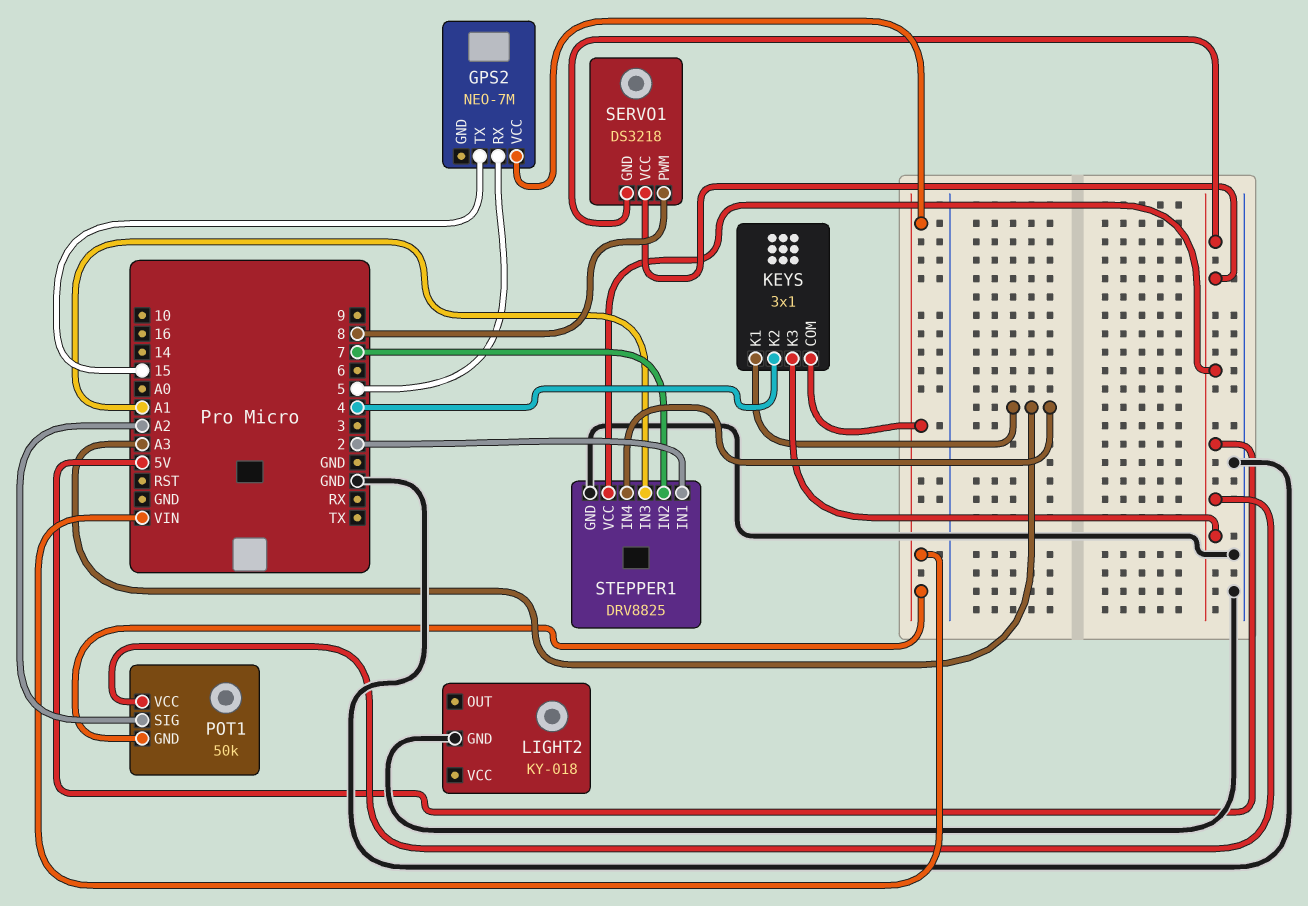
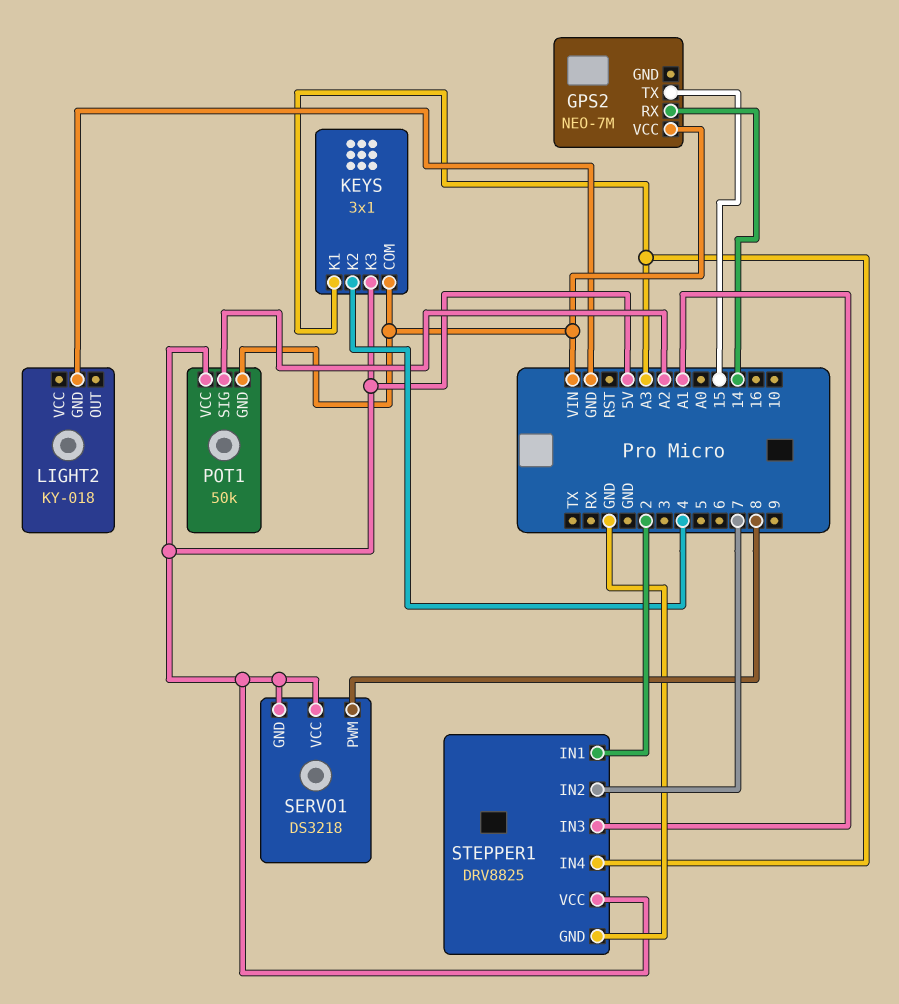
GPS2 pin RX: 5 -> 14

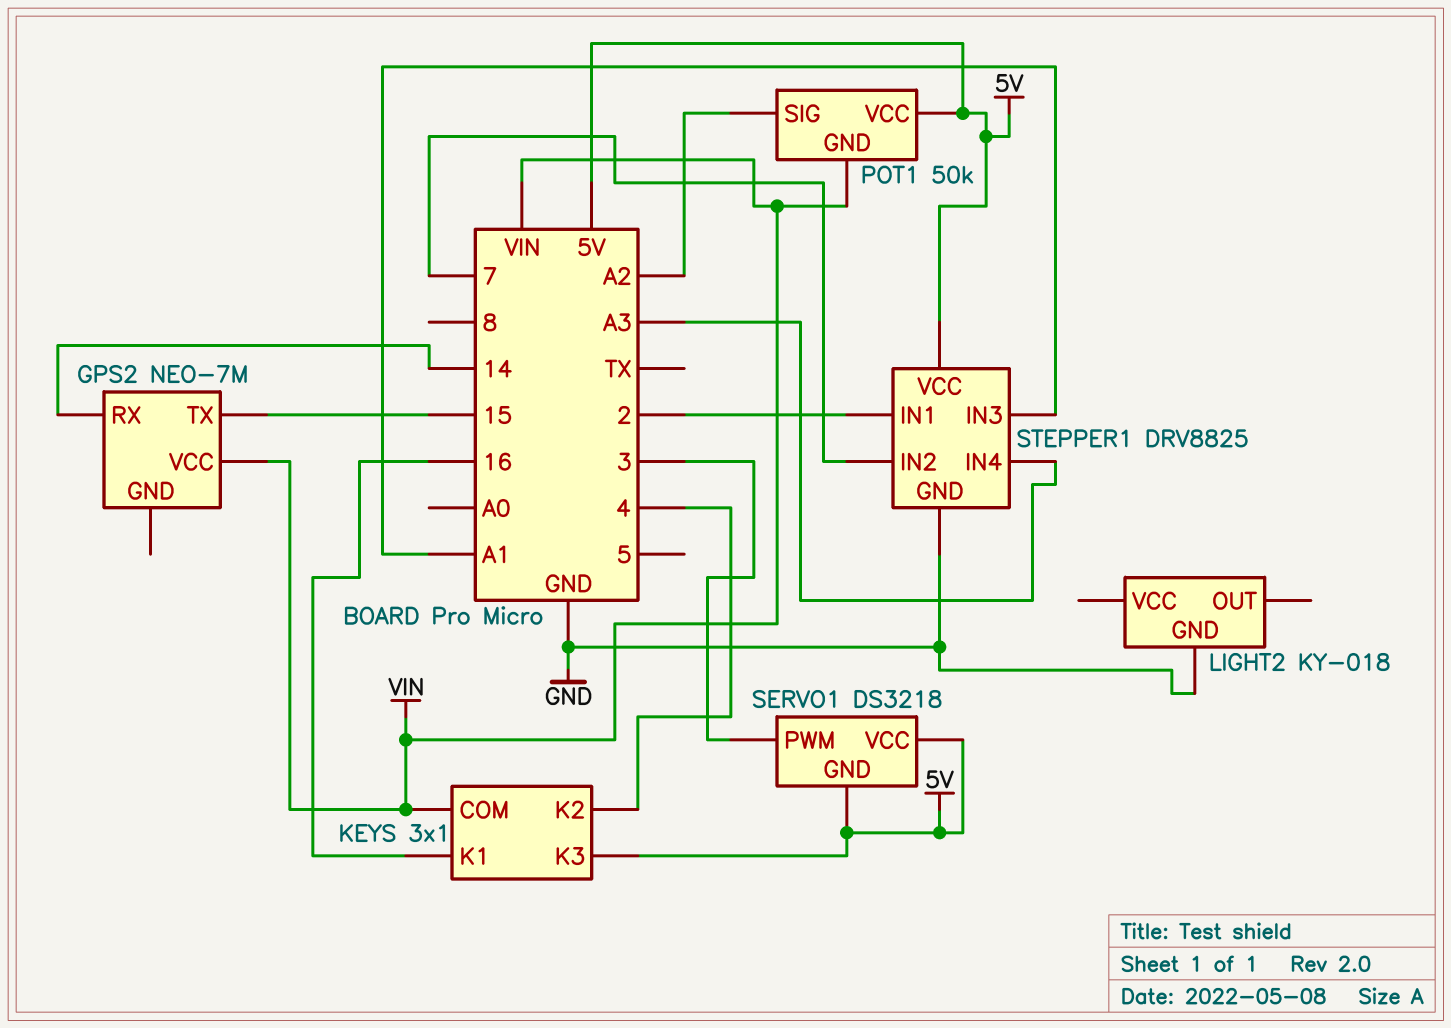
KEYS pin K1: A3 -> 16
SERVO1 pin PWM: 8 -> 3

